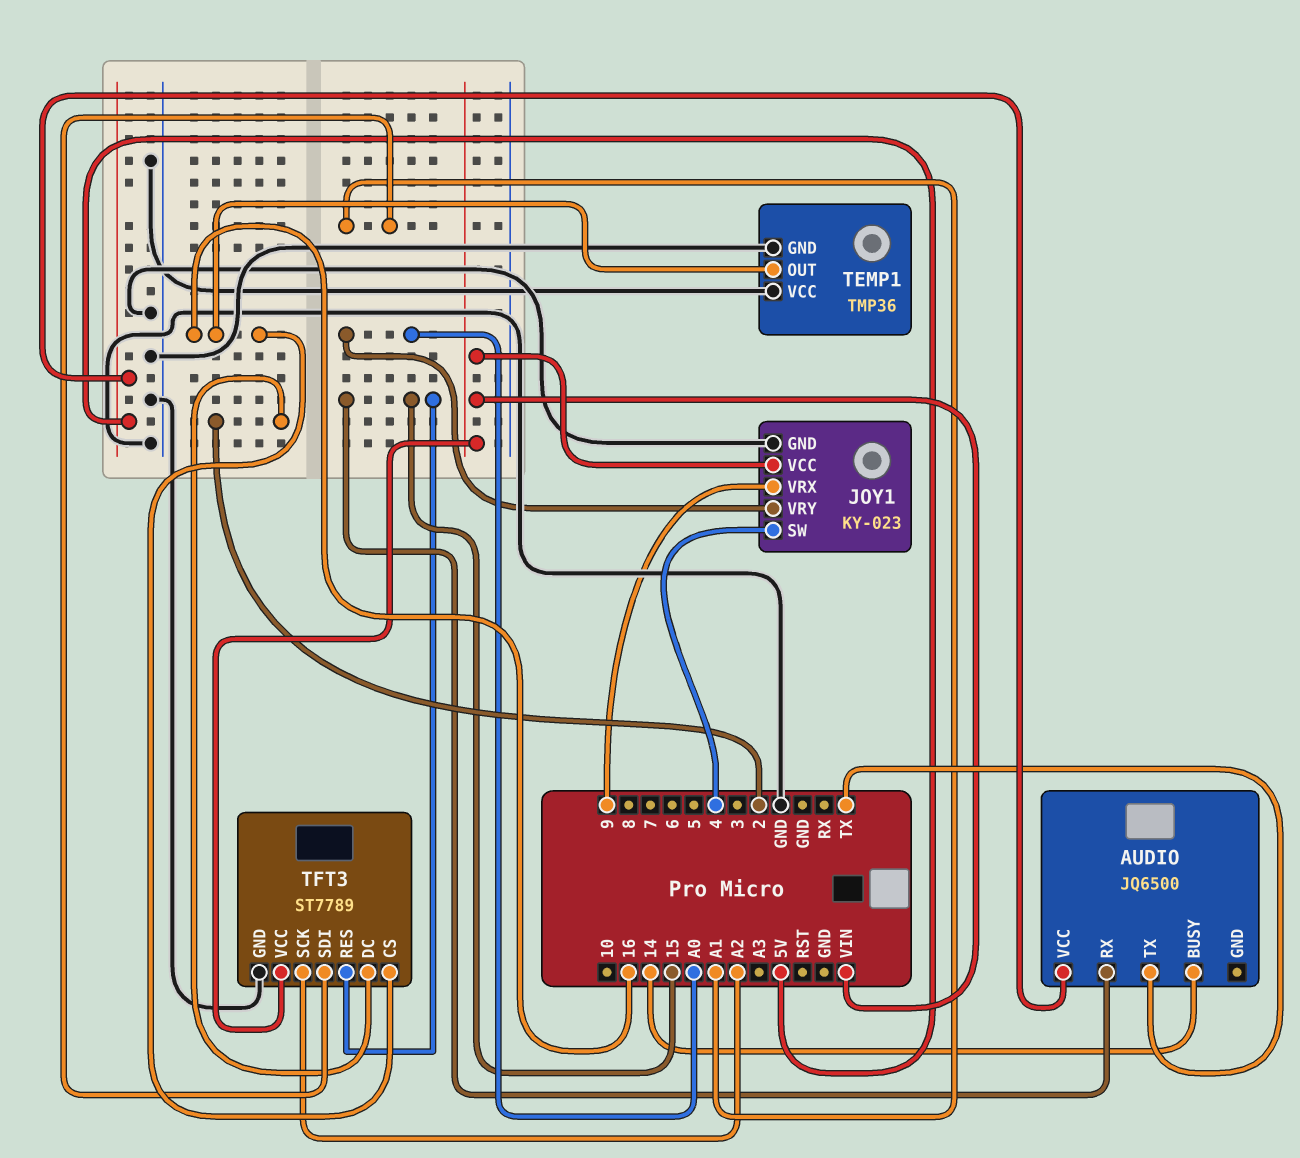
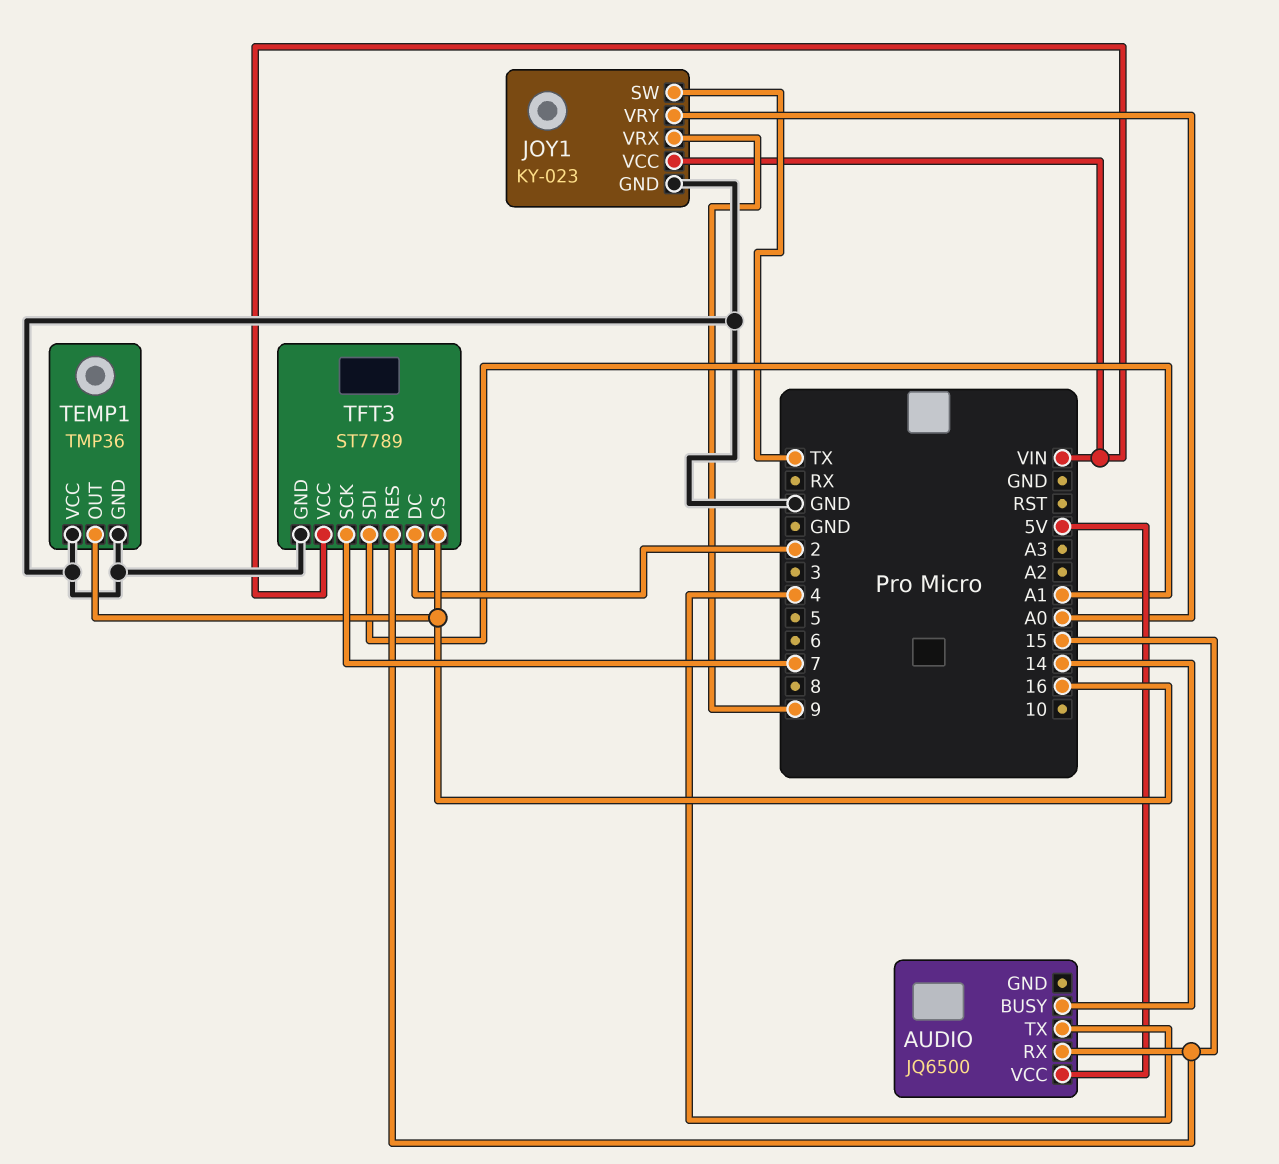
AUDIO pin TX: TX -> 4
JOY1 pin SW: 4 -> TX
TFT3 pin SCK: A2 -> 7

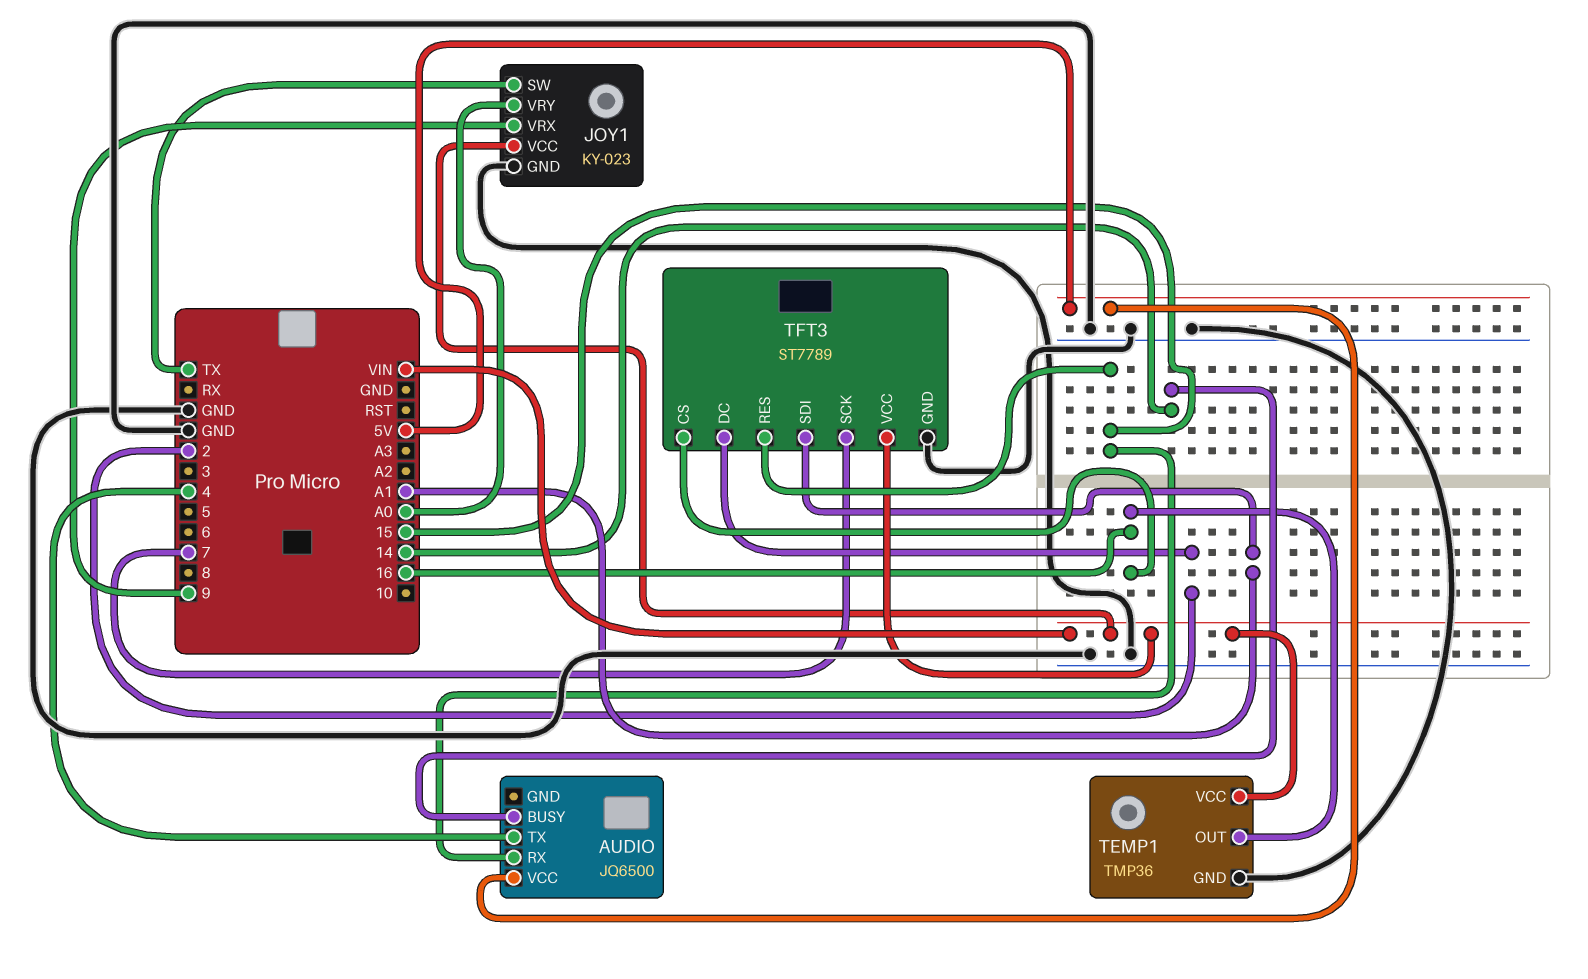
TEMP1 pin VCC: GND -> VIN

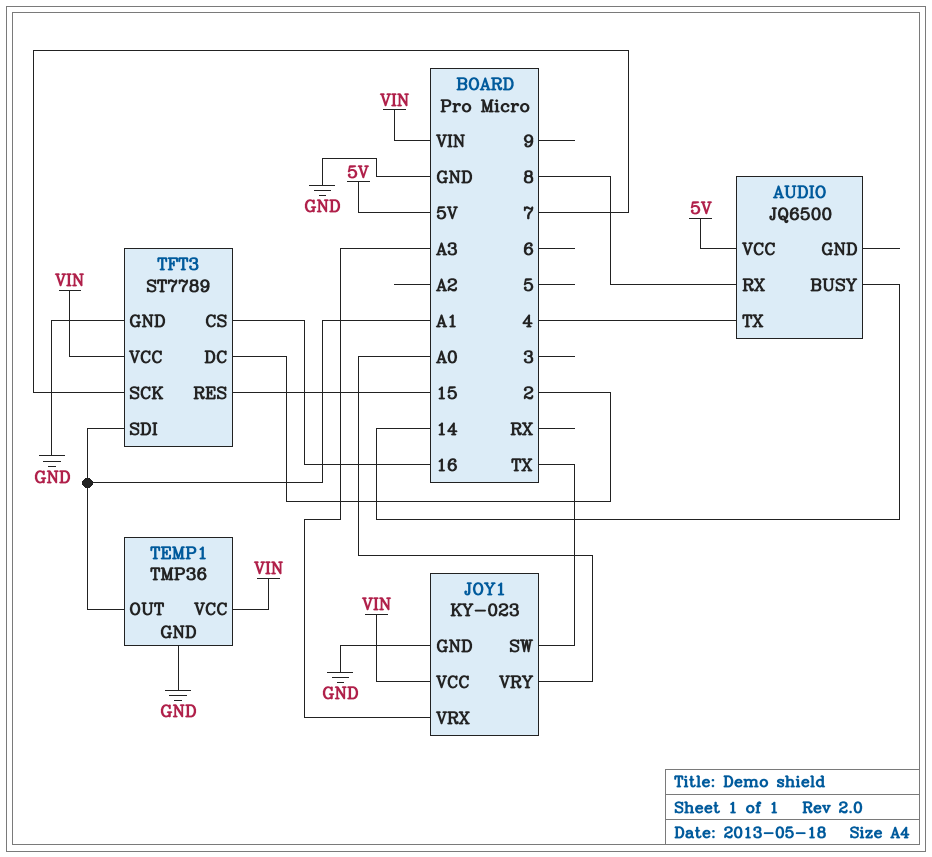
AUDIO pin RX: 15 -> 8
JOY1 pin VRX: 9 -> A3
TEMP1 pin OUT: 16 -> A1

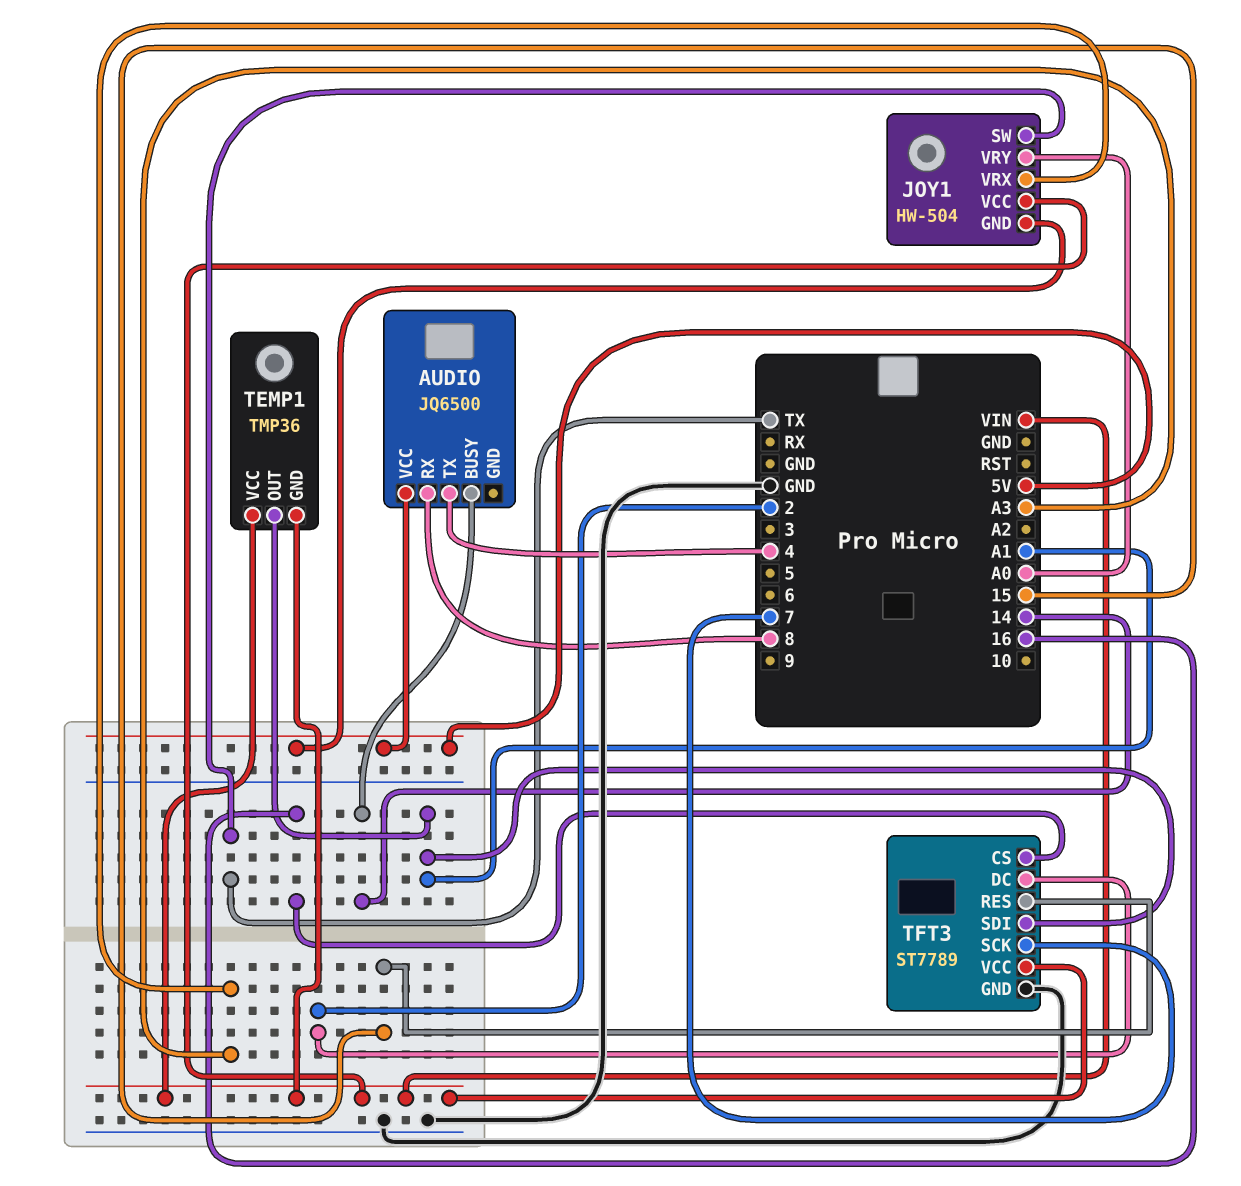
JOY1: KY-023 -> HW-504
JOY1 pin GND: GND -> 5V
TEMP1 pin GND: GND -> VIN

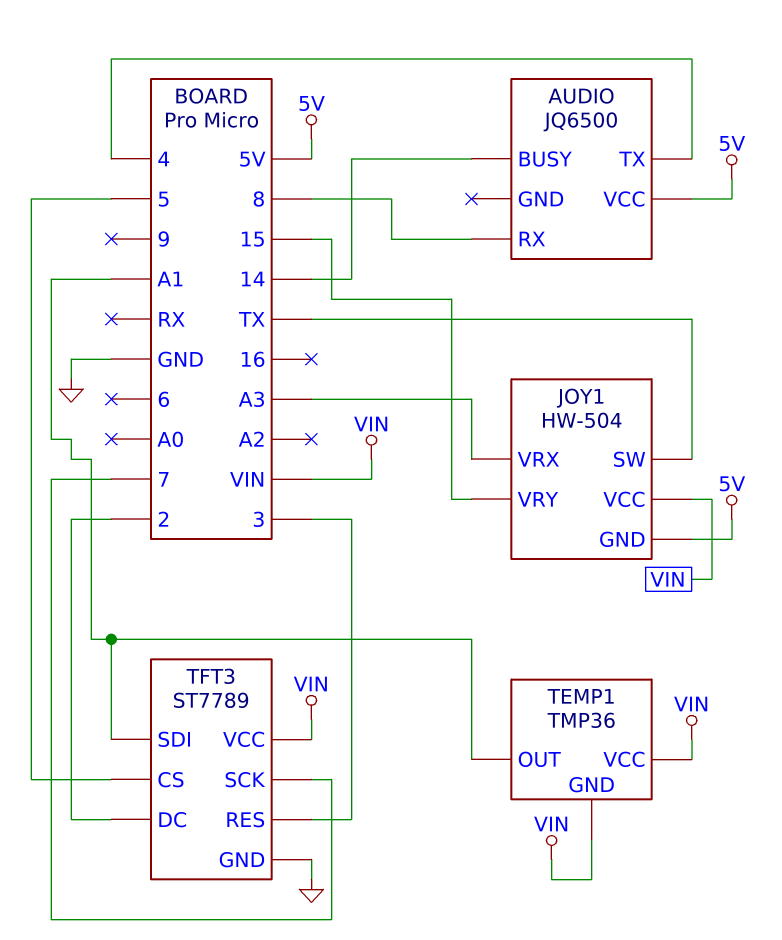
JOY1 pin VRY: A0 -> 15
TFT3 pin CS: 16 -> 5
TFT3 pin RES: 15 -> 3

